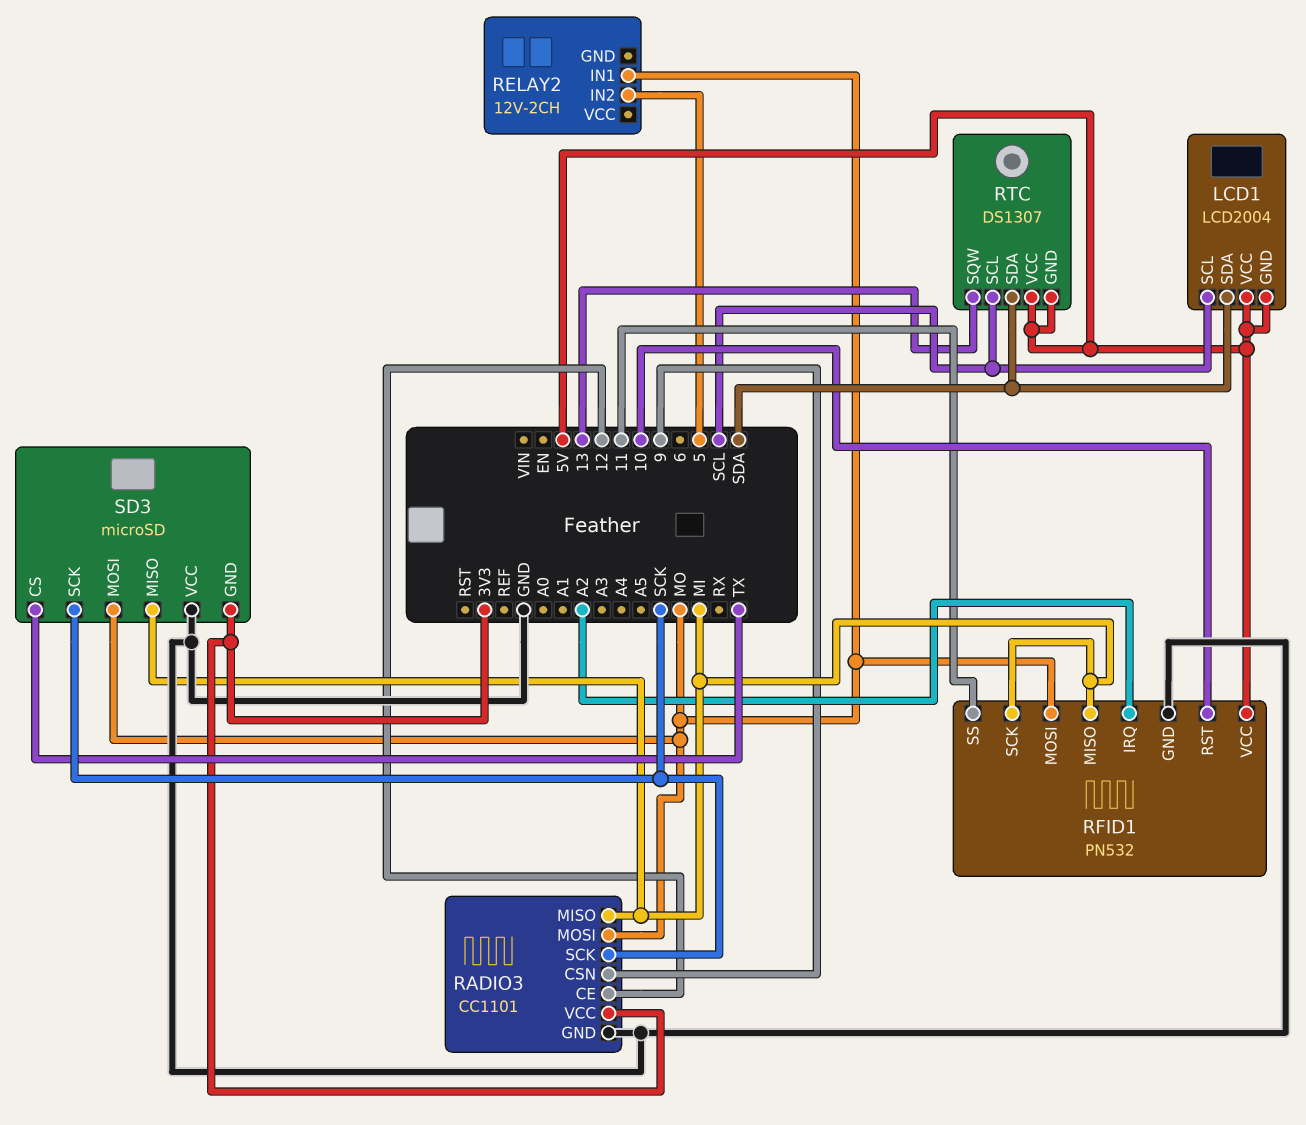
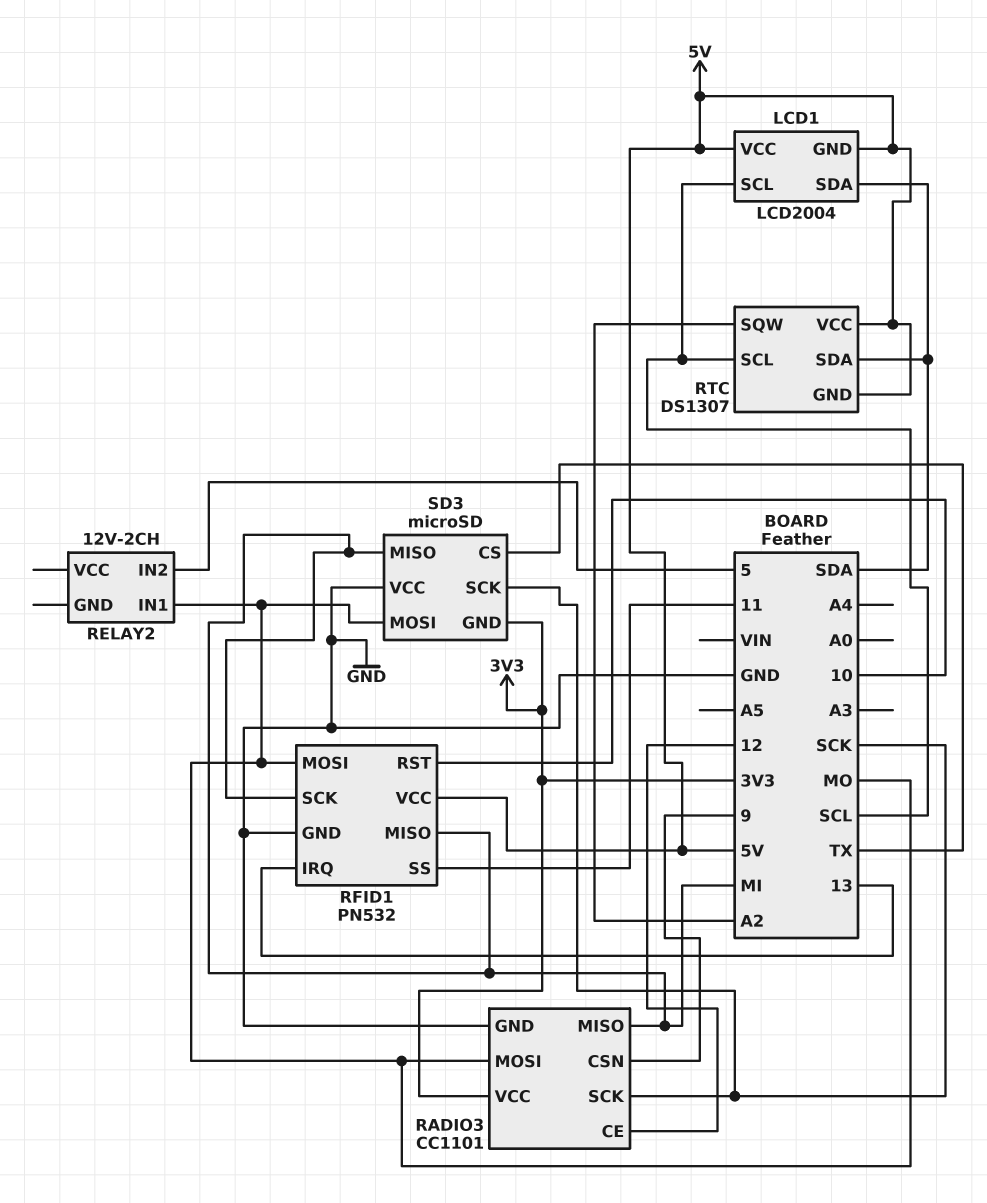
RFID1 pin IRQ: A2 -> 13
RTC pin SQW: 13 -> A2

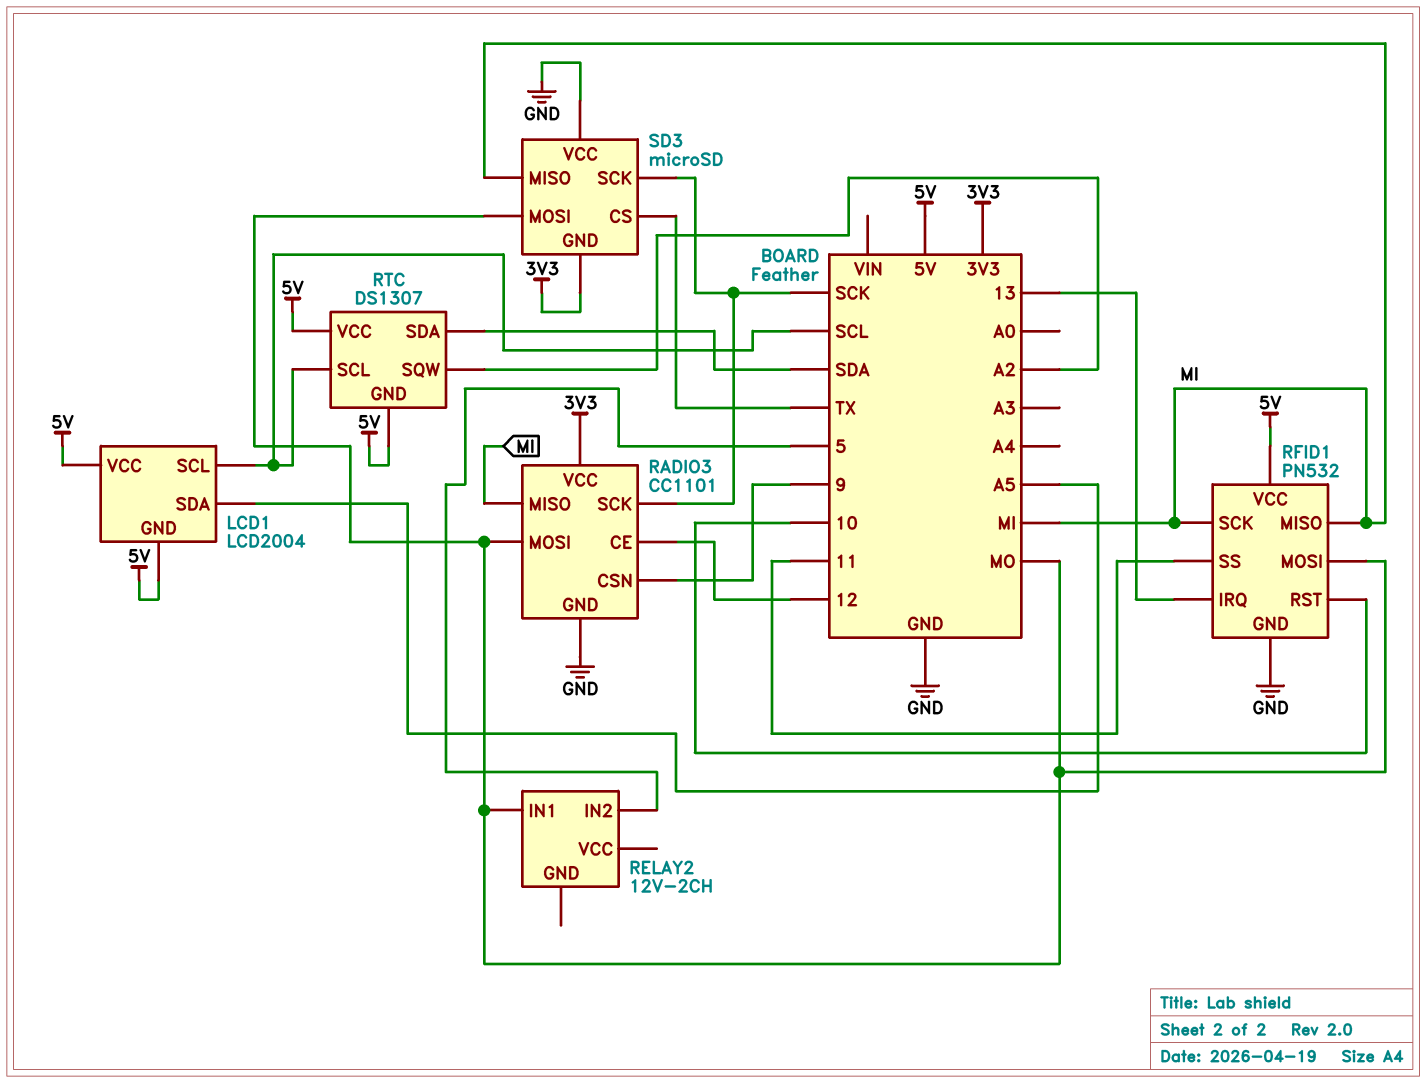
LCD1 pin SDA: SDA -> A5

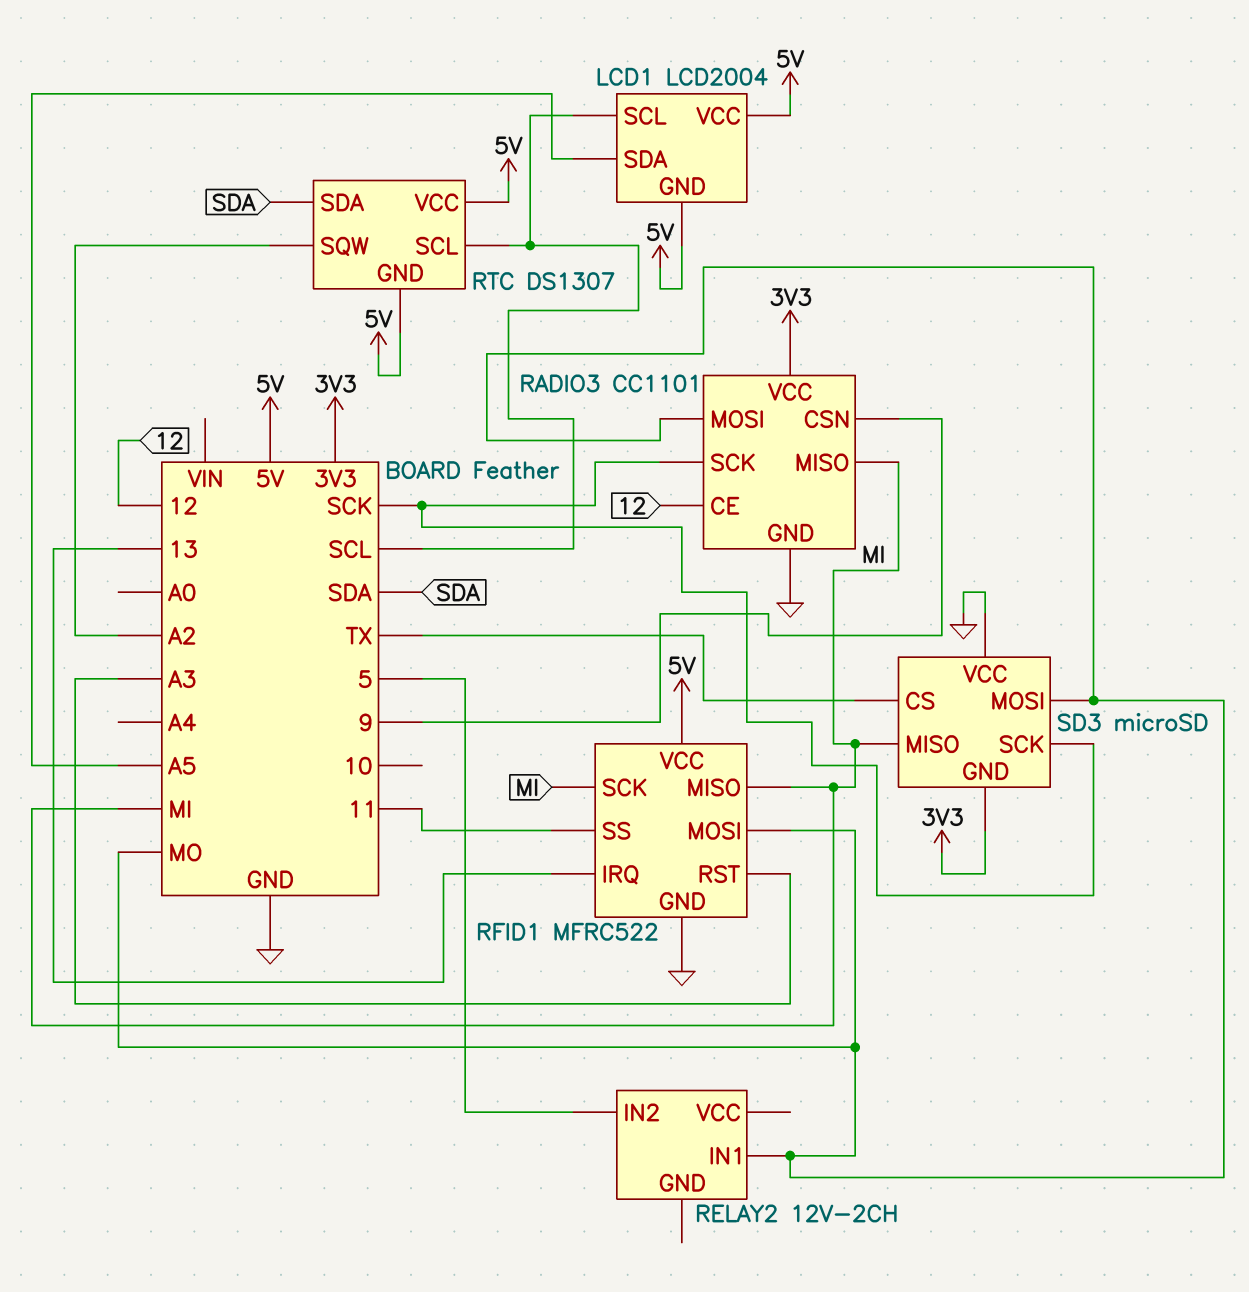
RFID1: PN532 -> MFRC522
RFID1 pin RST: 10 -> A3

